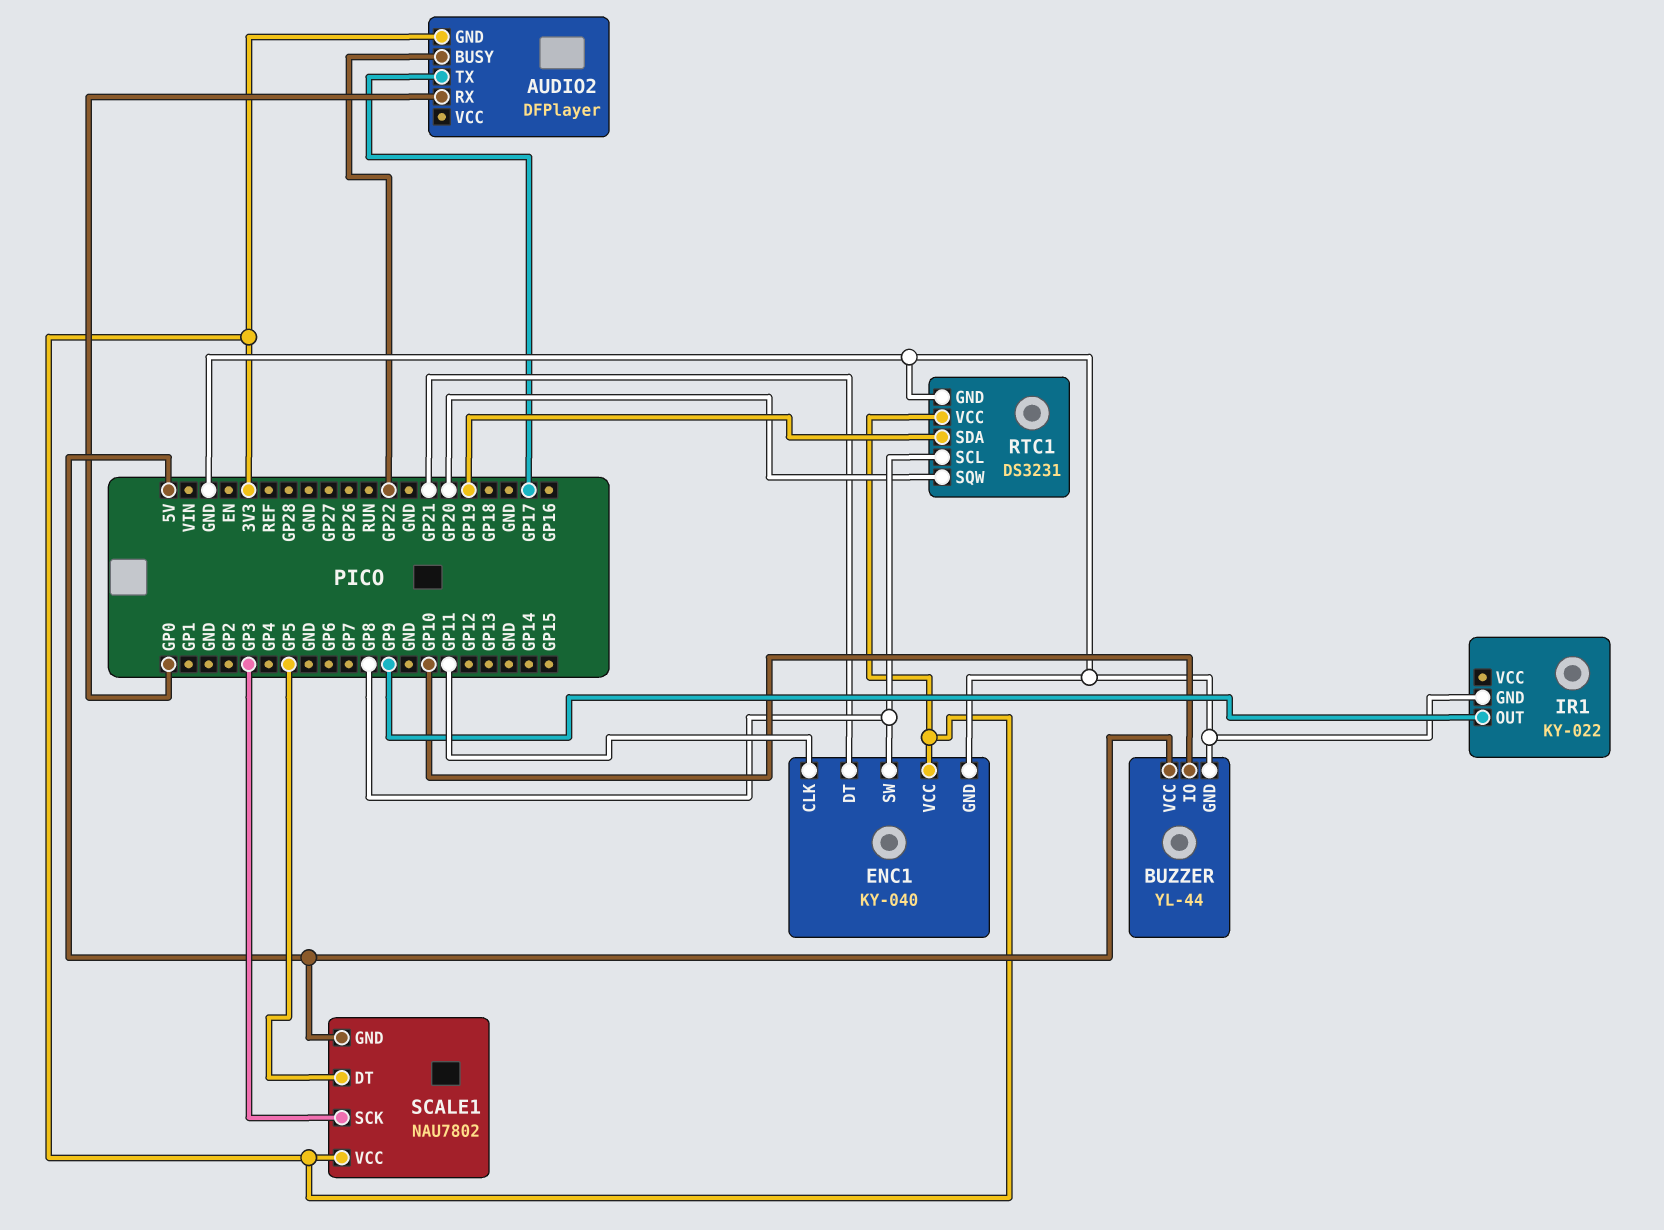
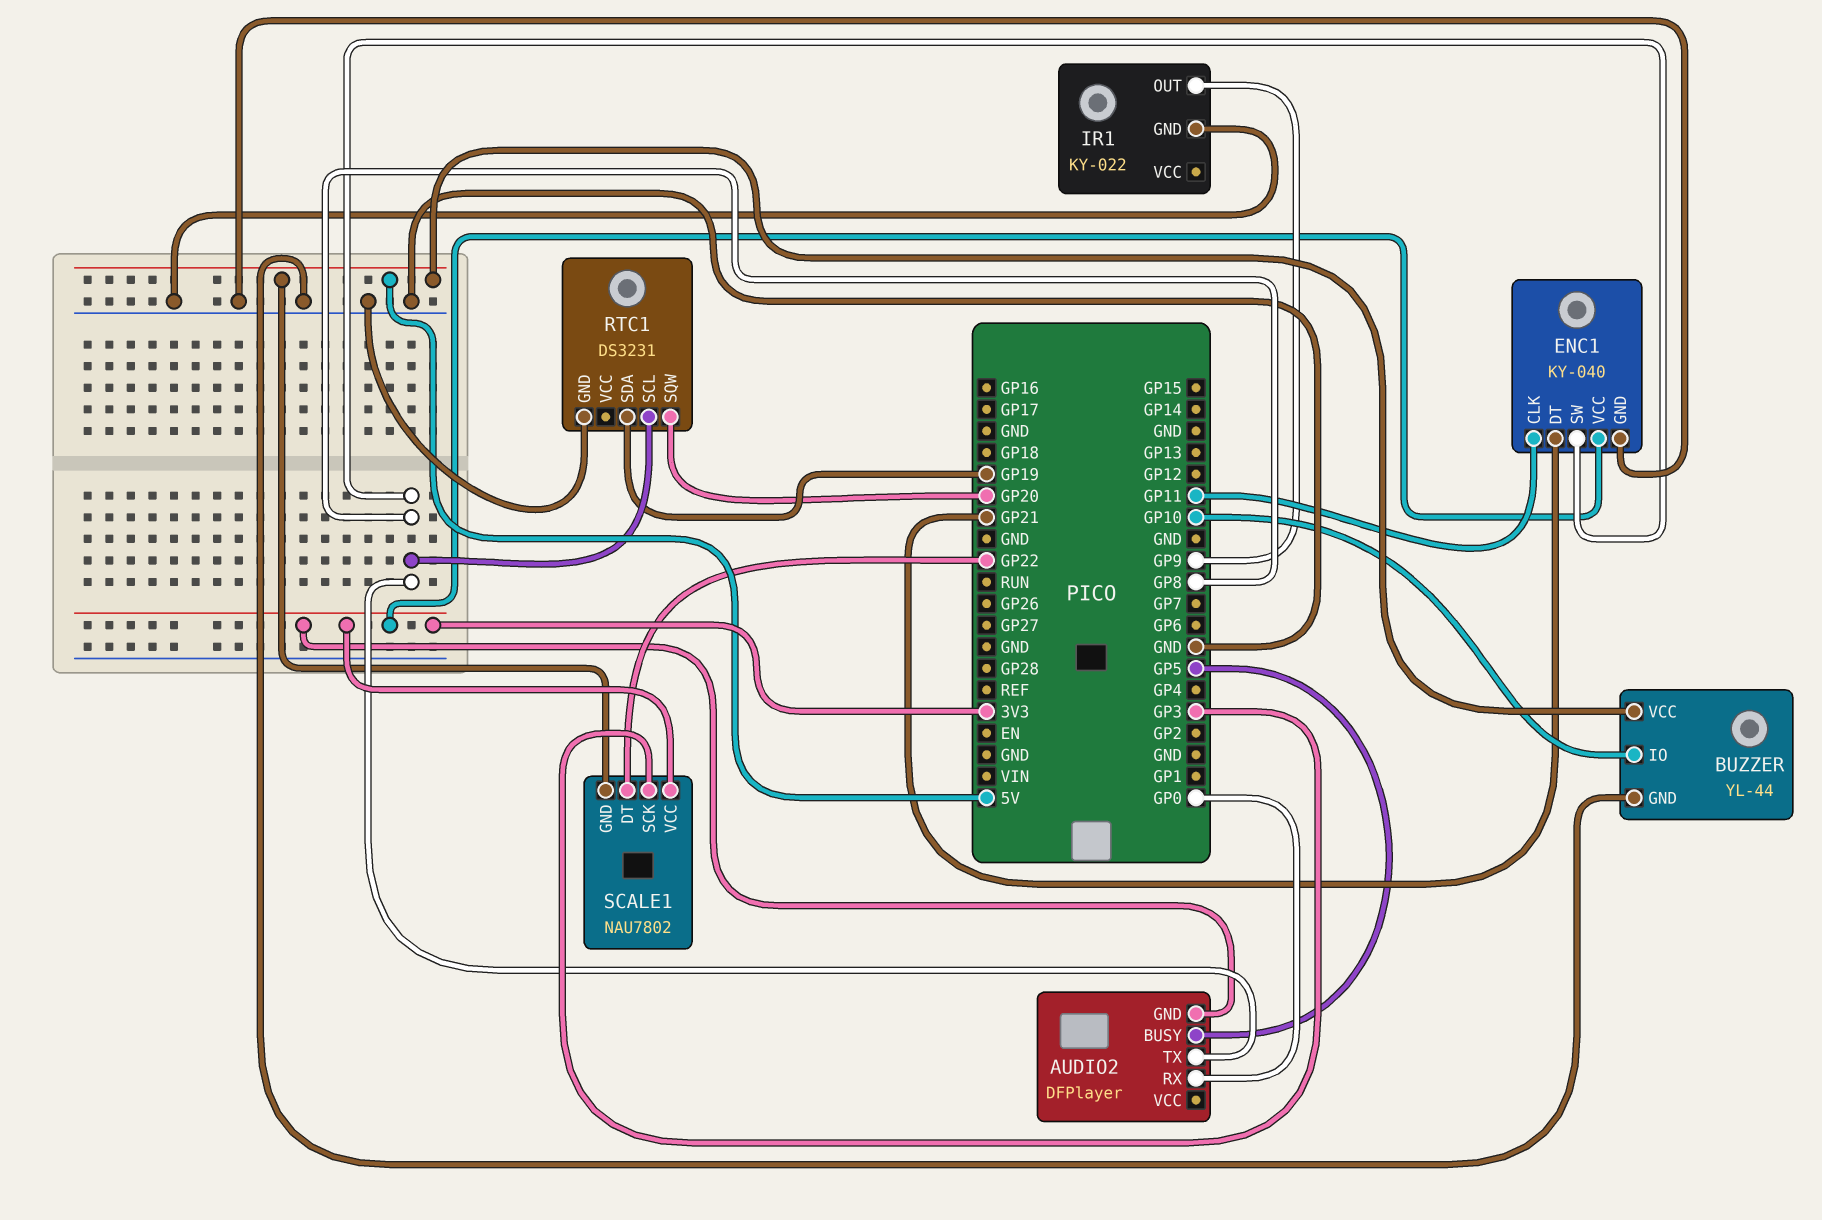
AUDIO2 pin BUSY: GP22 -> GP5
AUDIO2 pin TX: GP17 -> GP8
RTC1 pin VCC: 3V3 -> none
SCALE1 pin DT: GP5 -> GP22

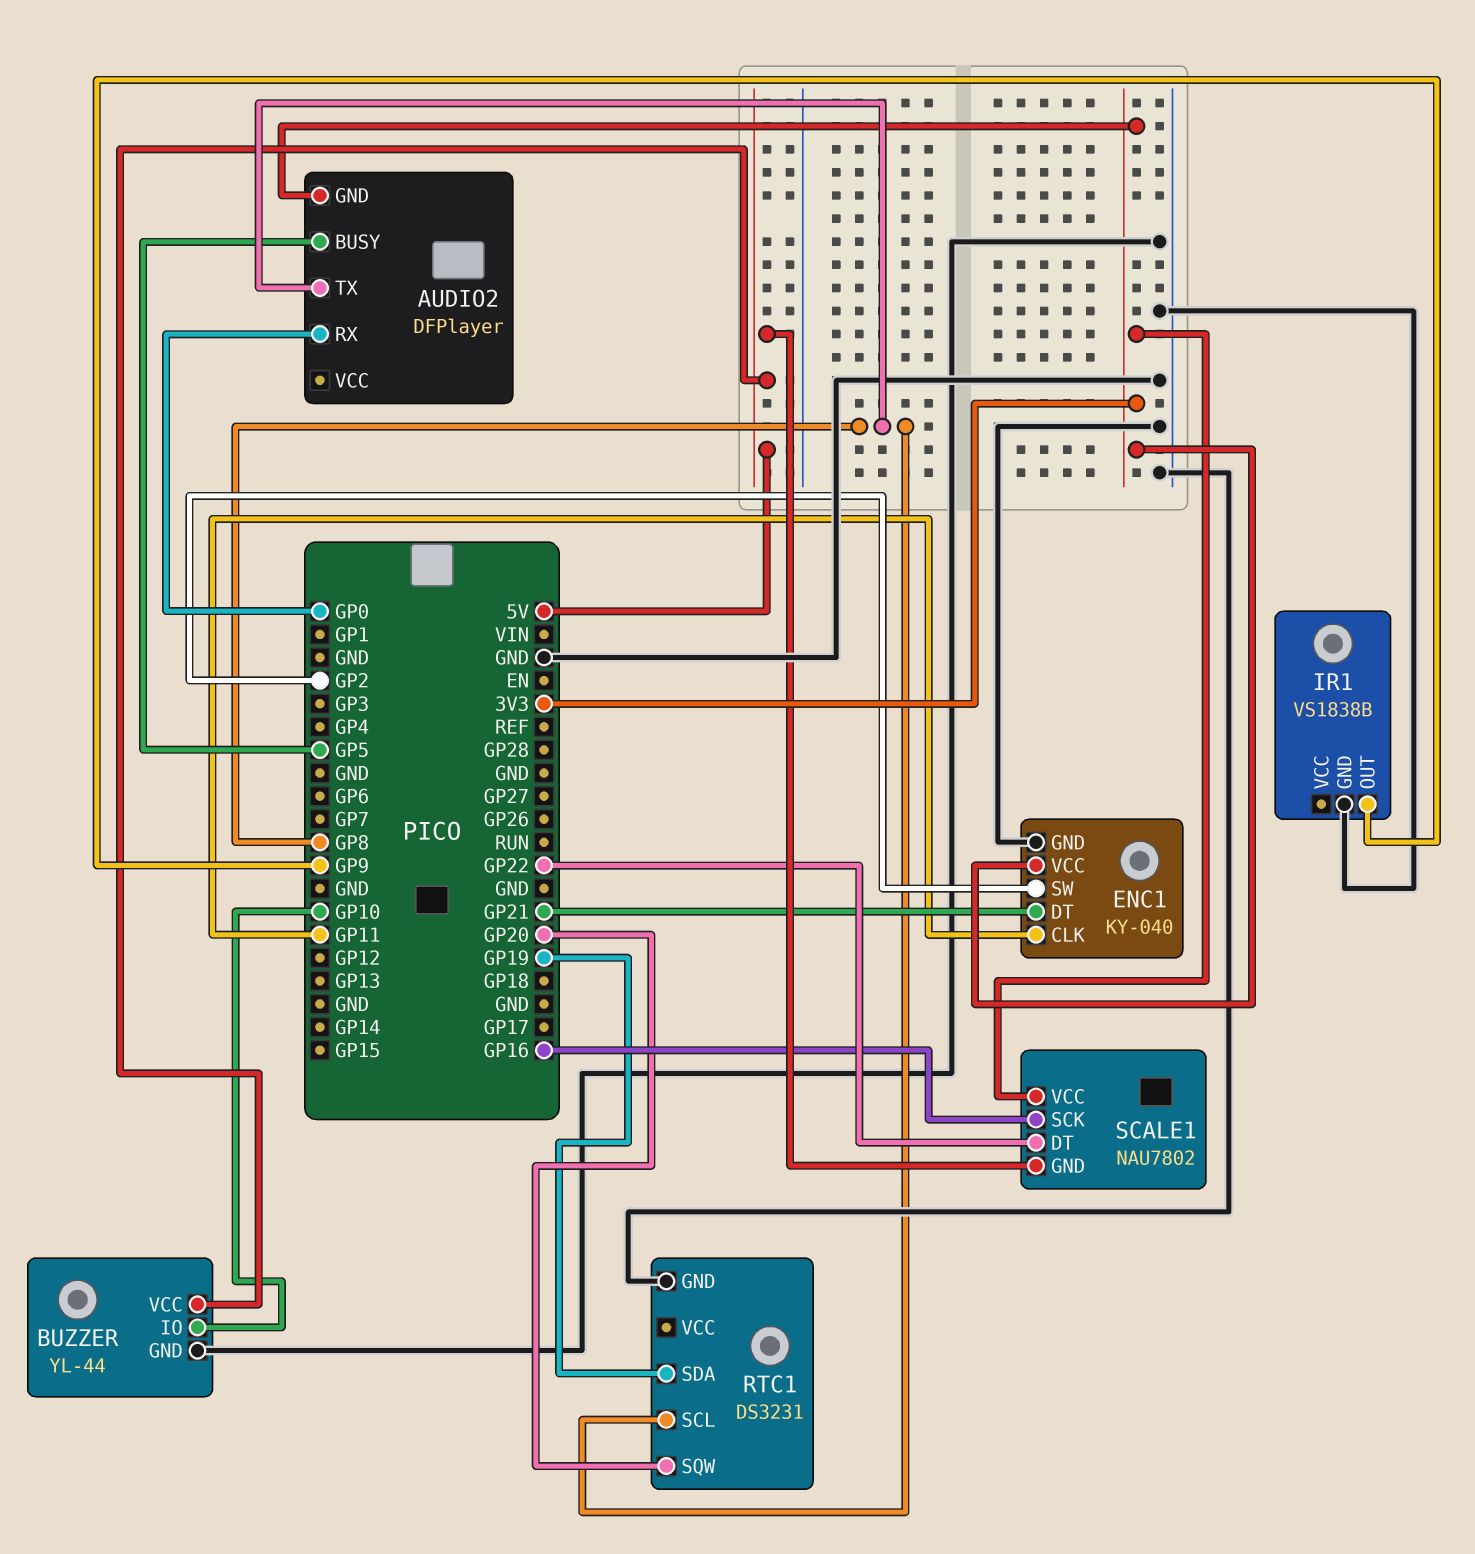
ENC1 pin SW: GP8 -> GP2
IR1: KY-022 -> VS1838B
SCALE1 pin SCK: GP3 -> GP16

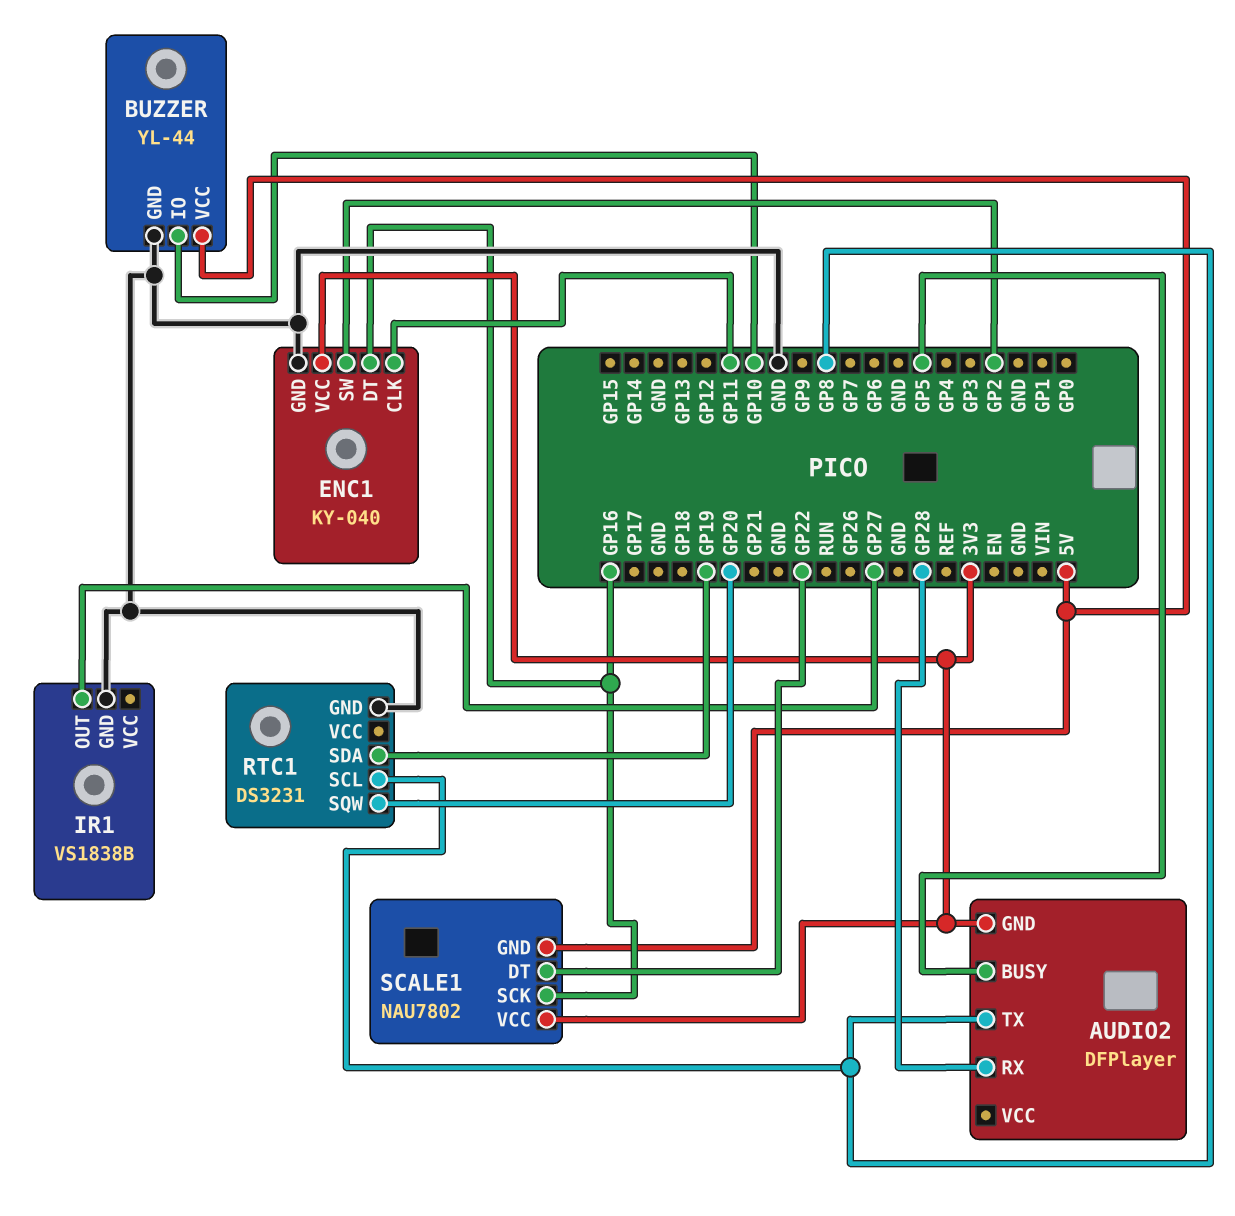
AUDIO2 pin RX: GP0 -> GP28
ENC1 pin DT: GP21 -> GP16
IR1 pin OUT: GP9 -> GP27

